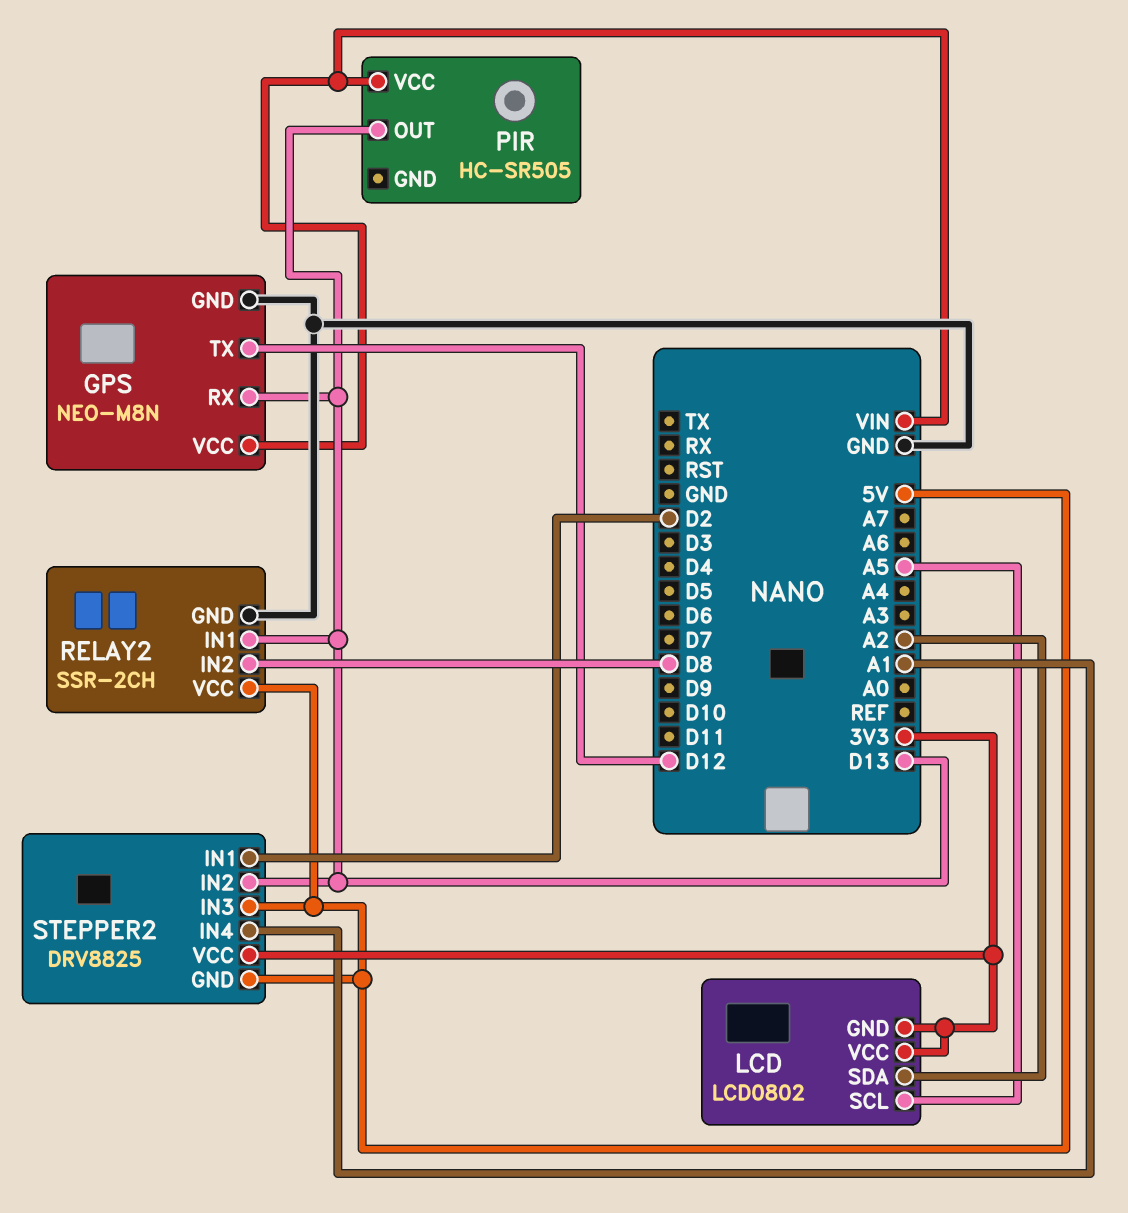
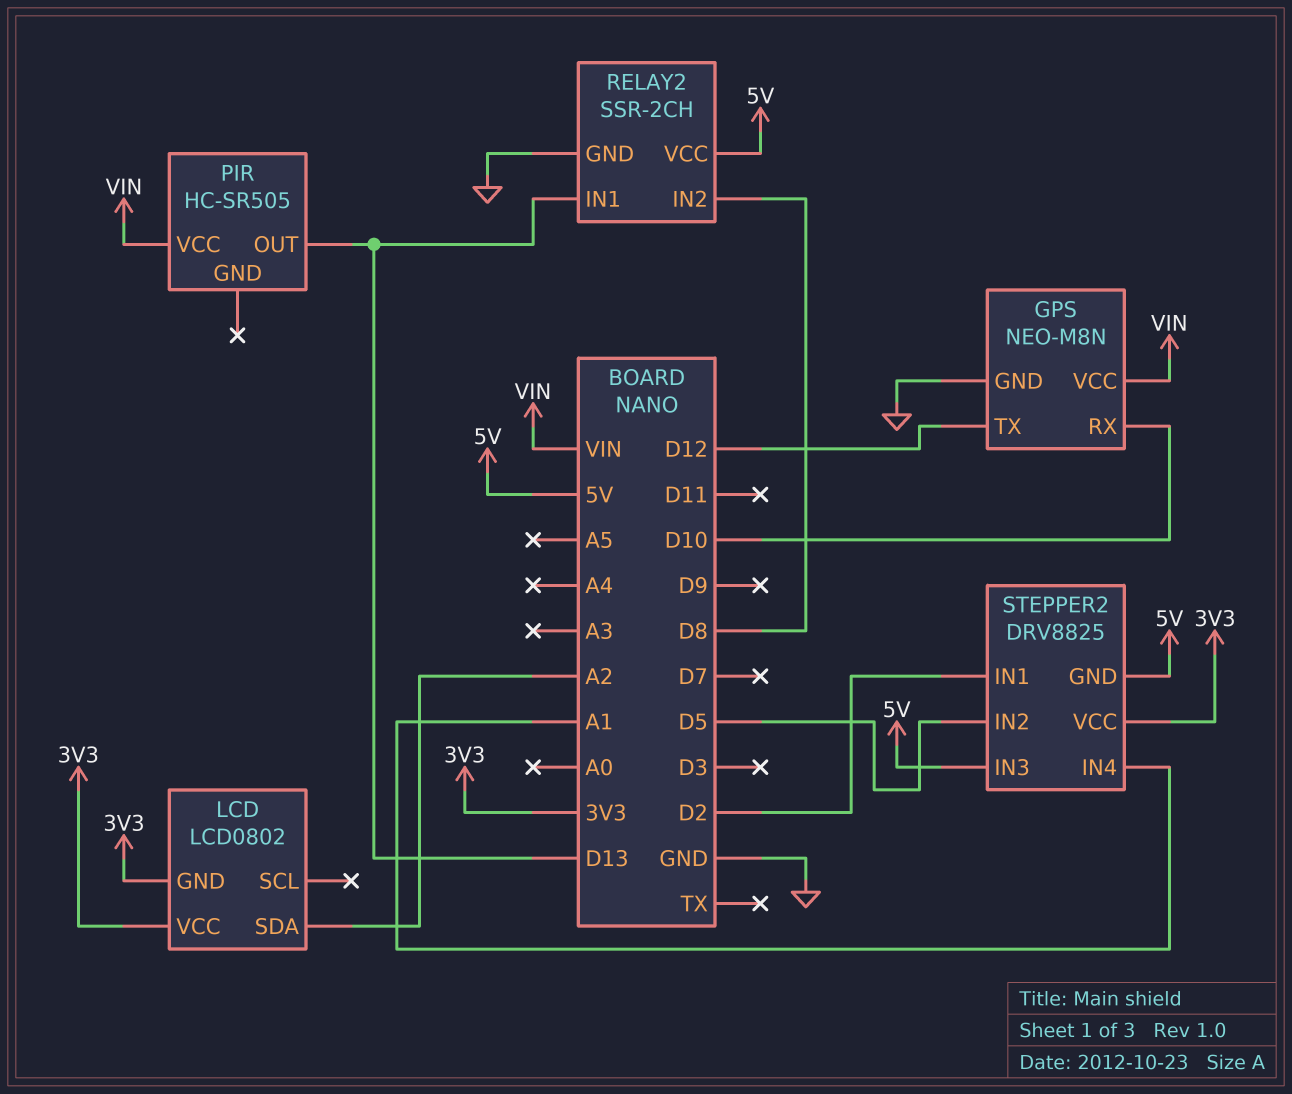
GPS pin RX: D13 -> D10
LCD pin SCL: A5 -> none
STEPPER2 pin IN2: D13 -> D5

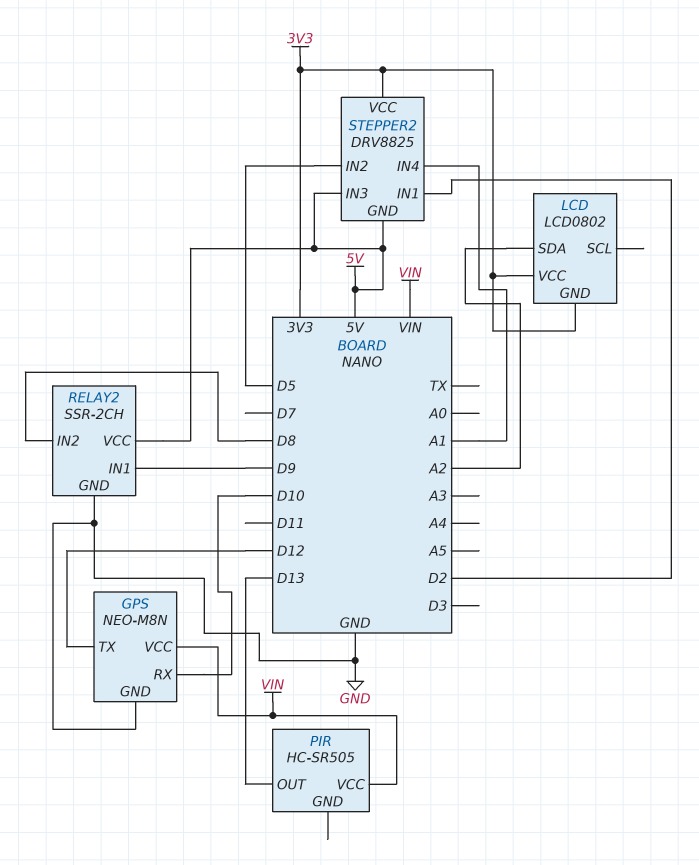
RELAY2 pin IN1: D13 -> D9

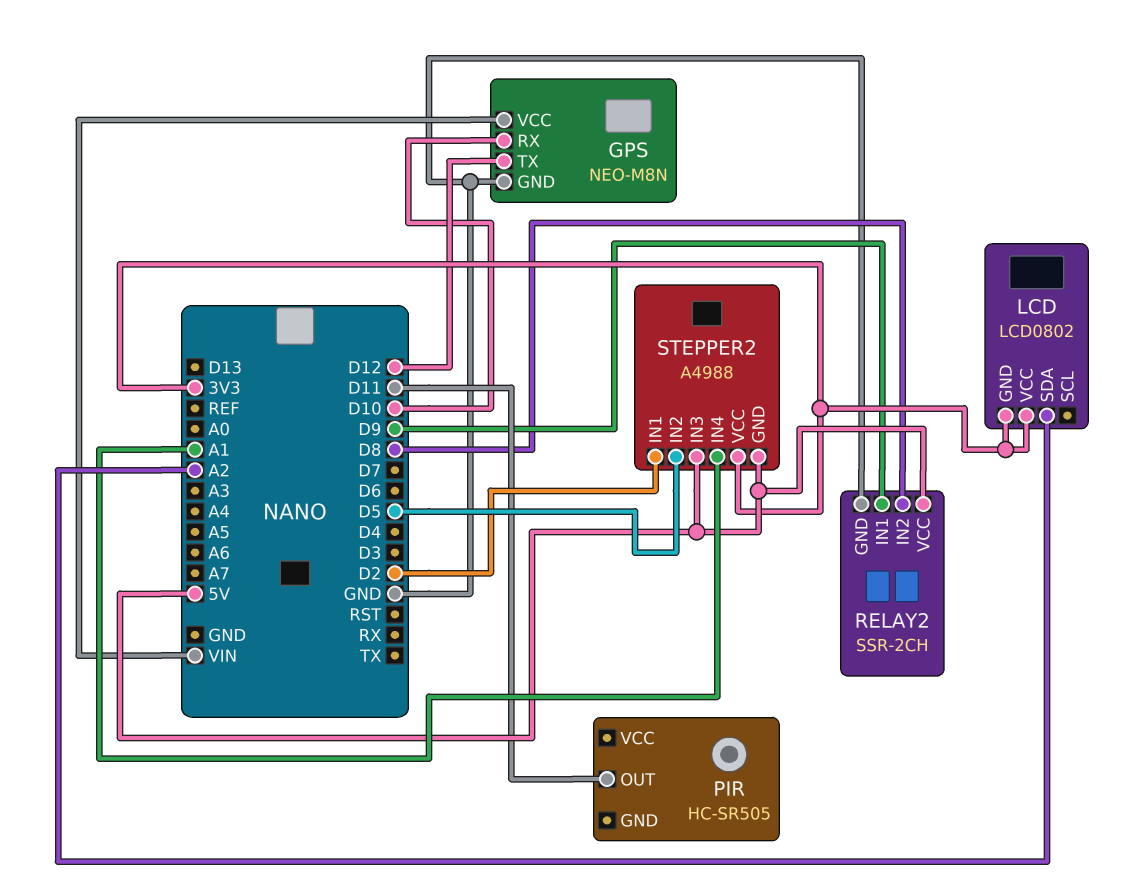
PIR pin OUT: D13 -> D11
PIR pin VCC: VIN -> none
STEPPER2: DRV8825 -> A4988

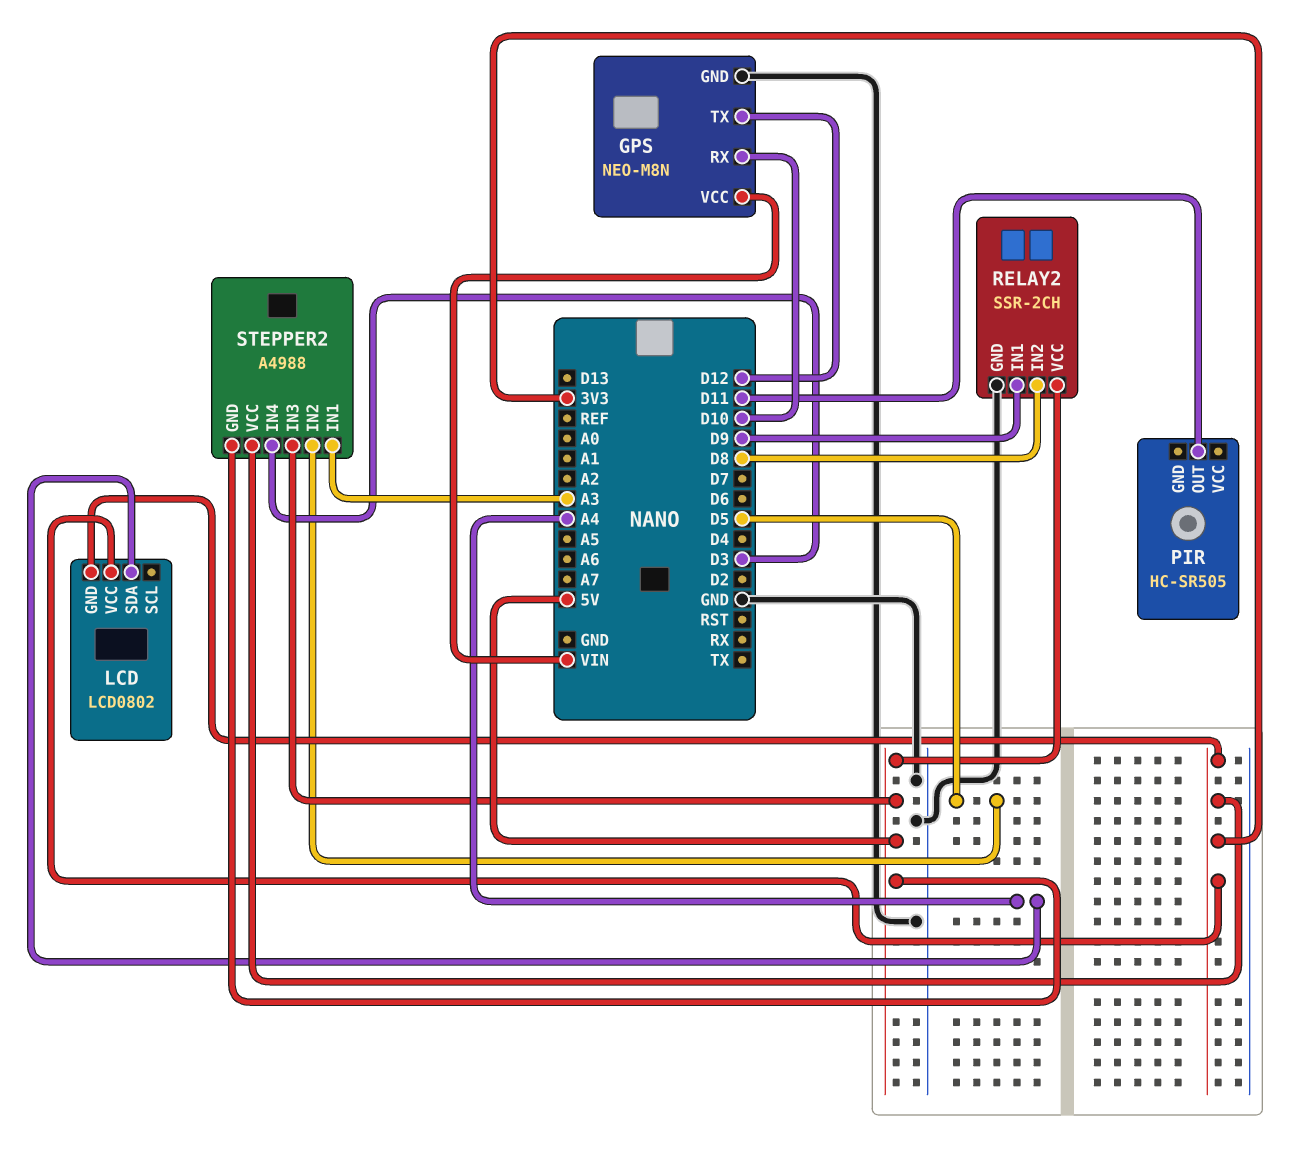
LCD pin SDA: A2 -> A4
STEPPER2 pin IN1: D2 -> A3
STEPPER2 pin IN4: A1 -> D3

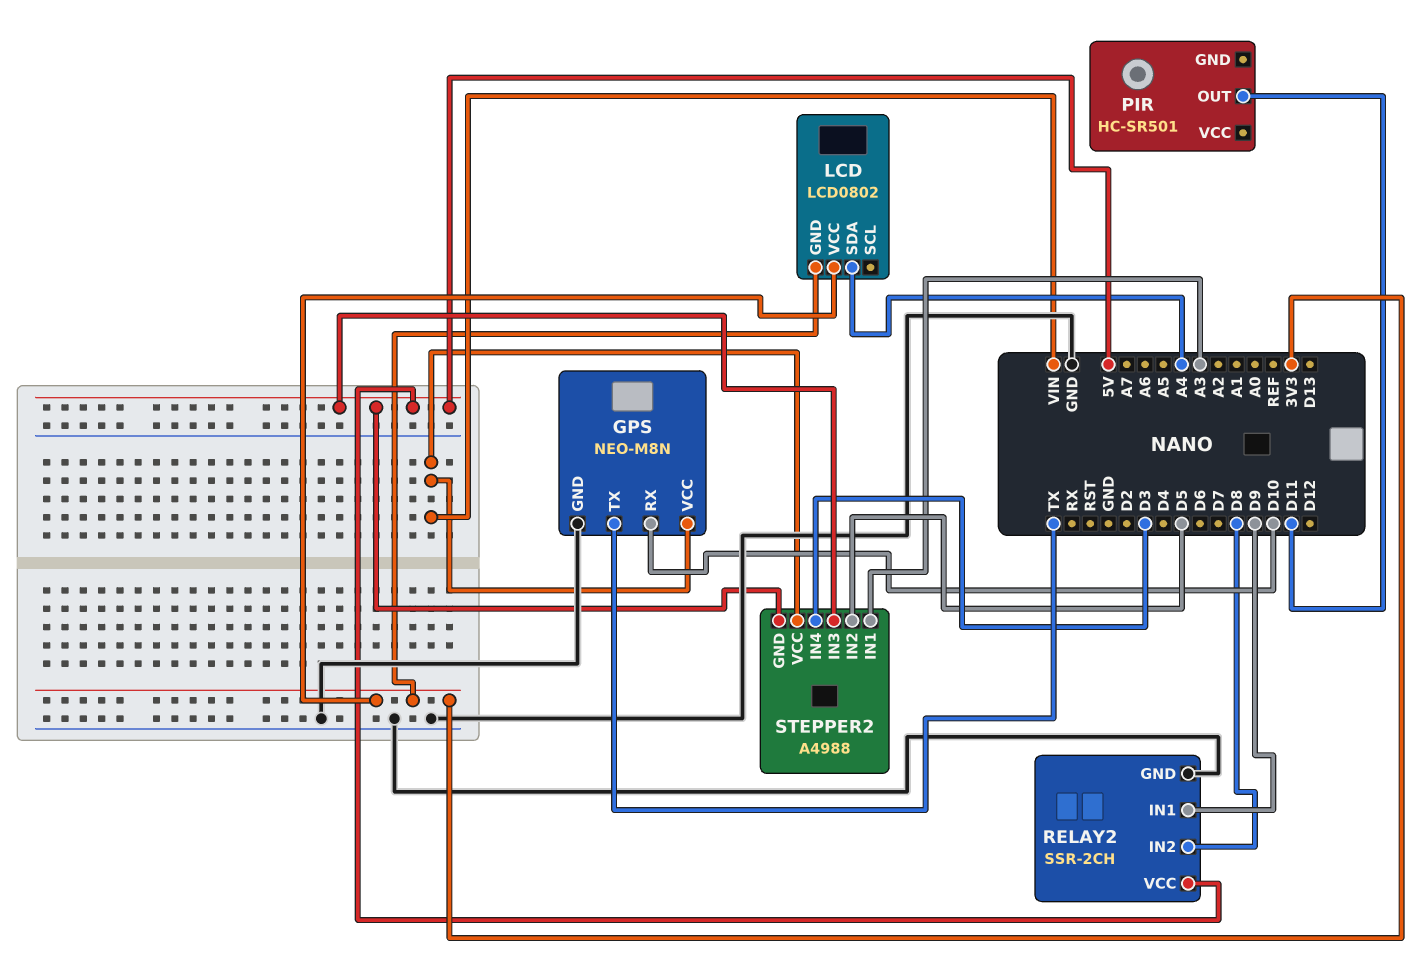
GPS pin TX: D12 -> TX
PIR: HC-SR505 -> HC-SR501
STEPPER2 pin VCC: 3V3 -> VIN

